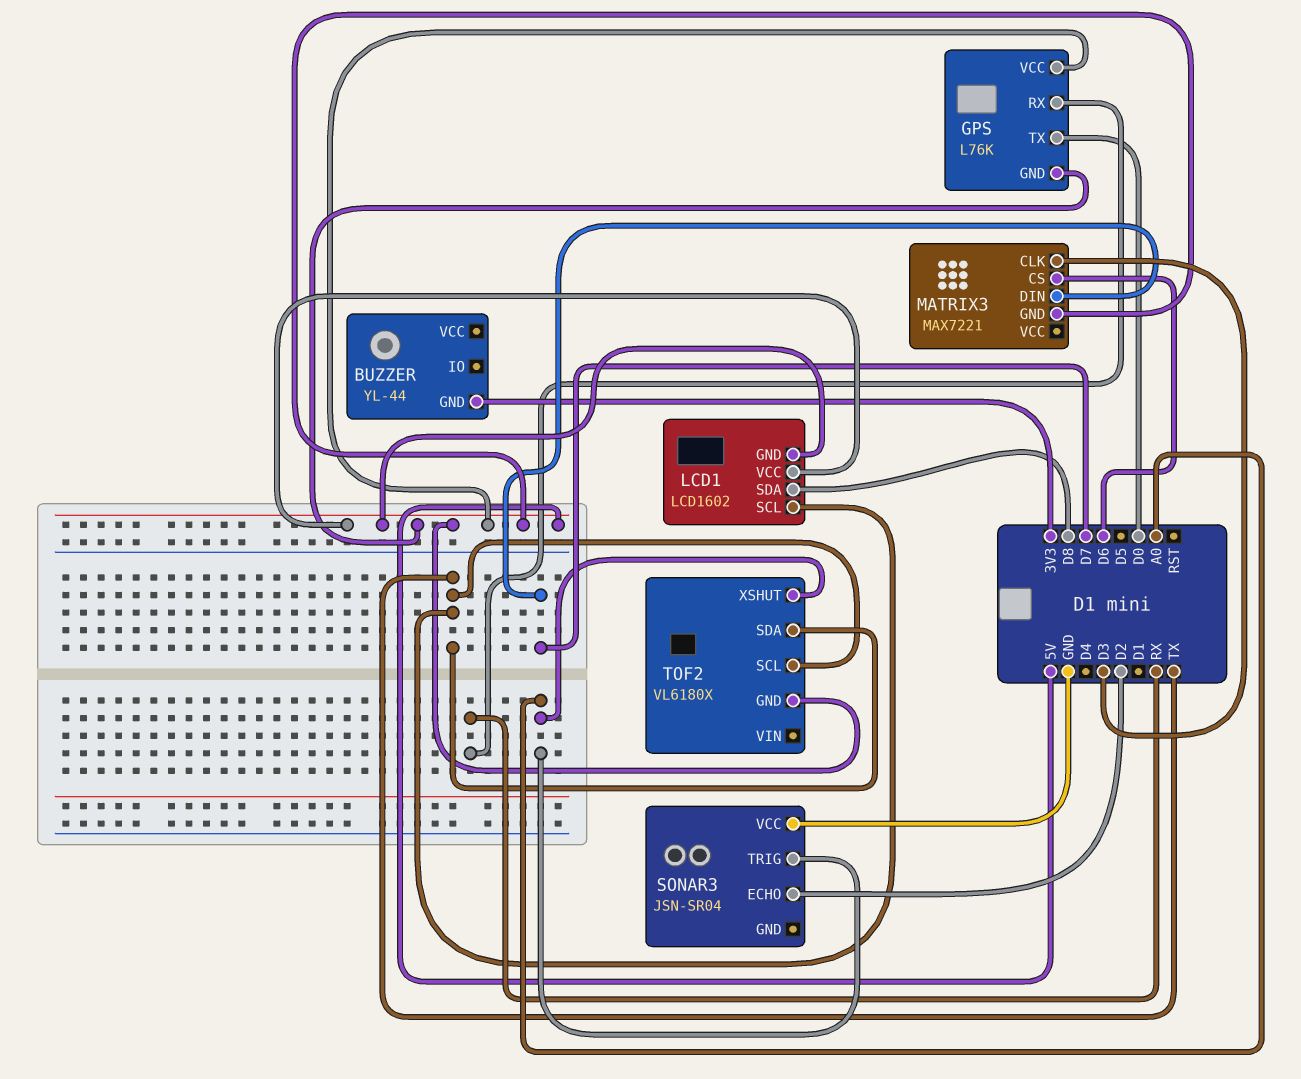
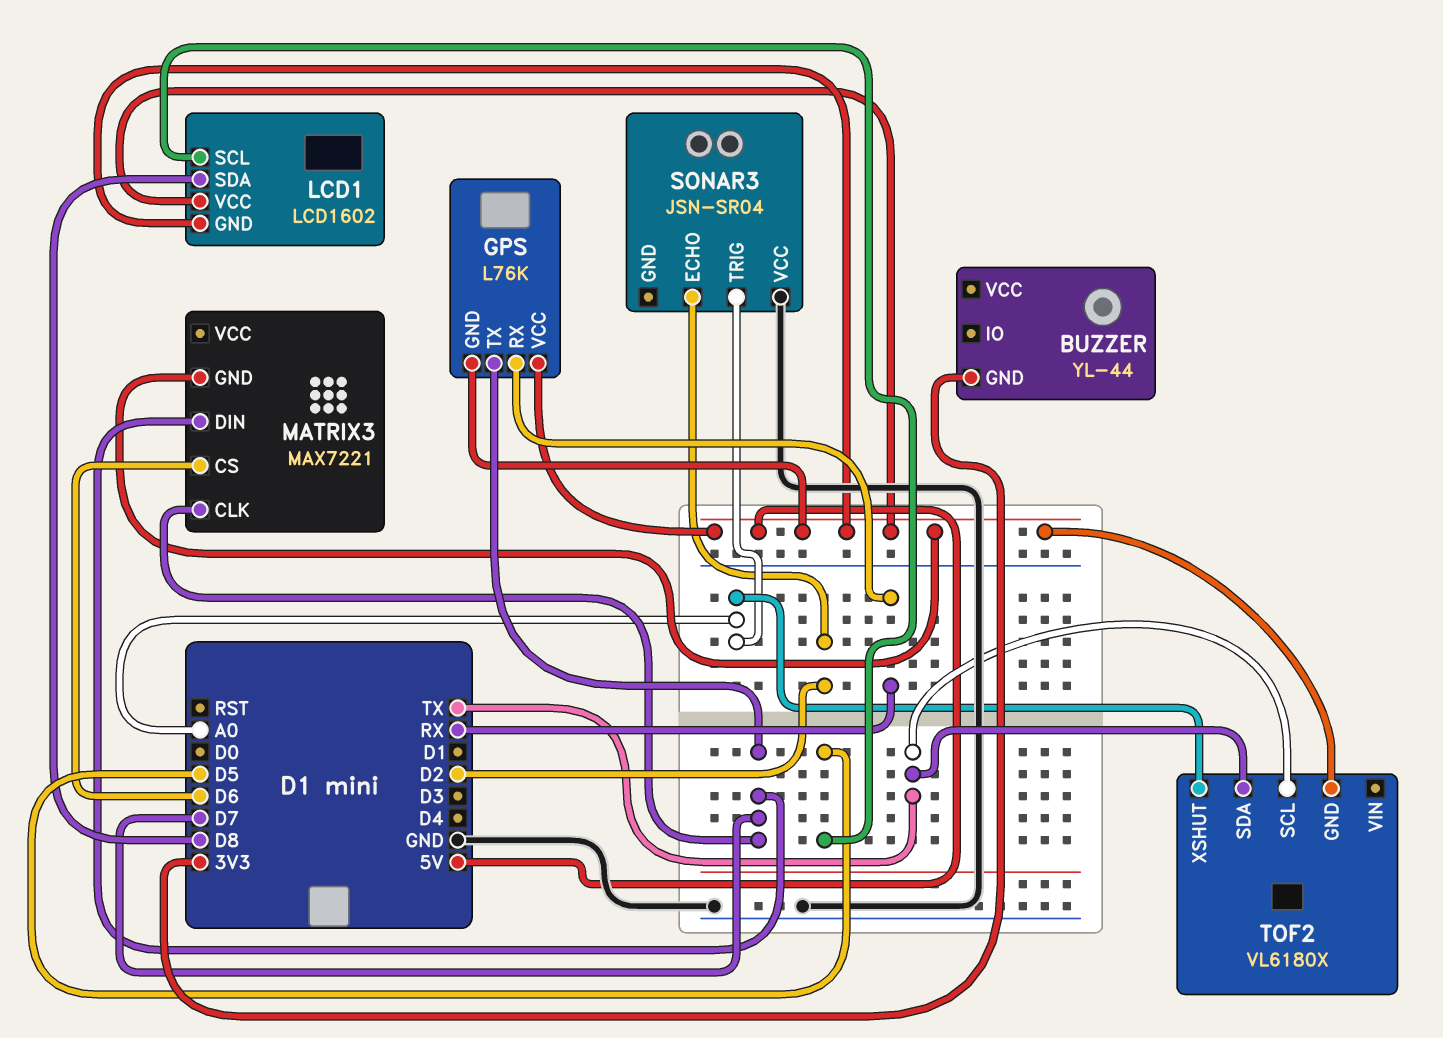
GPS pin TX: D0 -> D7
LCD1 pin SCL: TX -> D5
MATRIX3 pin CLK: D3 -> D7

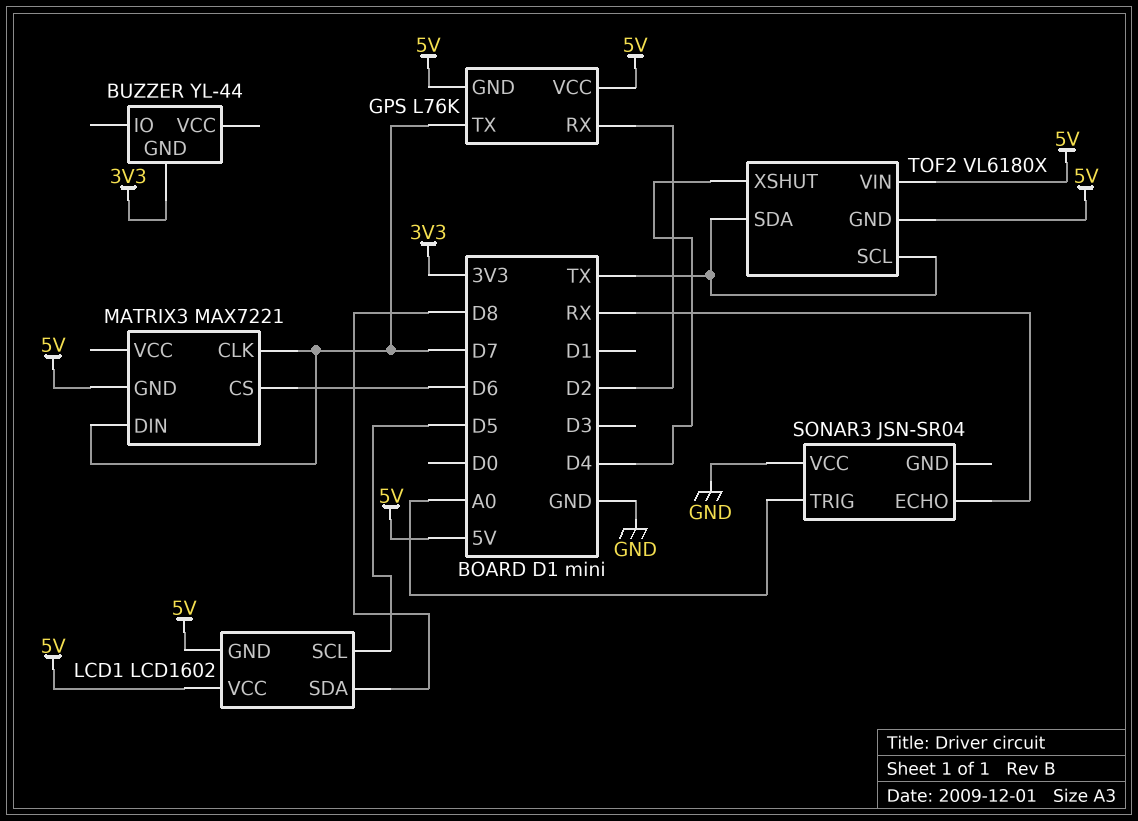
GPS pin RX: RX -> D2
SONAR3 pin ECHO: D2 -> RX
TOF2 pin VIN: none -> 5V
TOF2 pin XSHUT: A0 -> D4

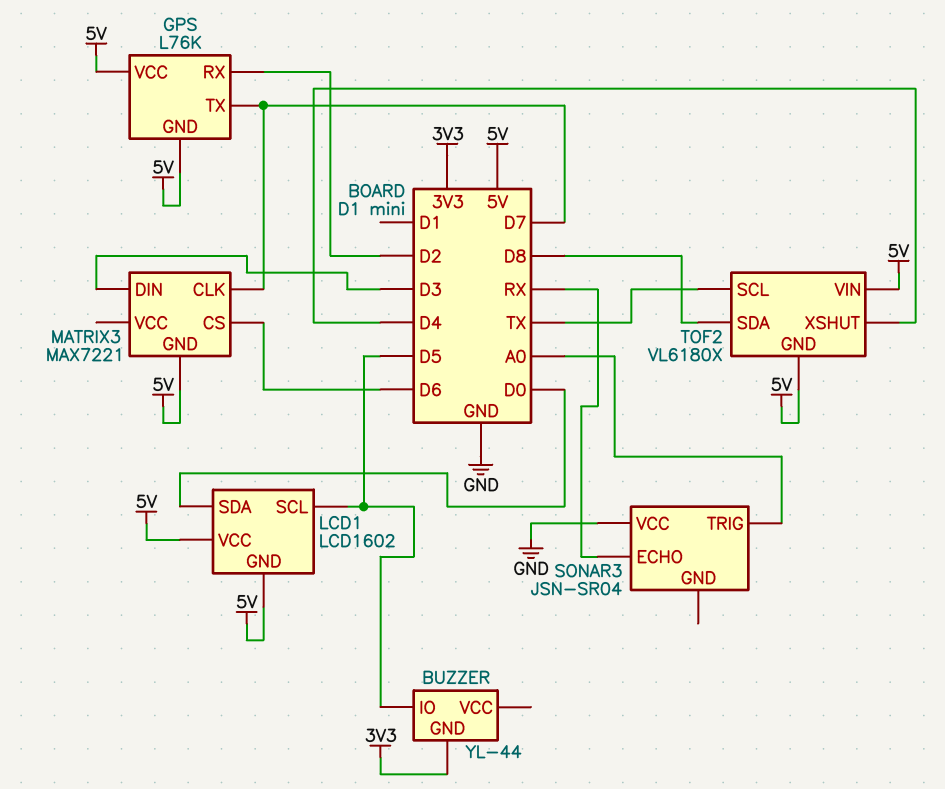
BUZZER pin IO: none -> D5
LCD1 pin SDA: D8 -> D0
MATRIX3 pin DIN: D7 -> D3
TOF2 pin SDA: TX -> D8

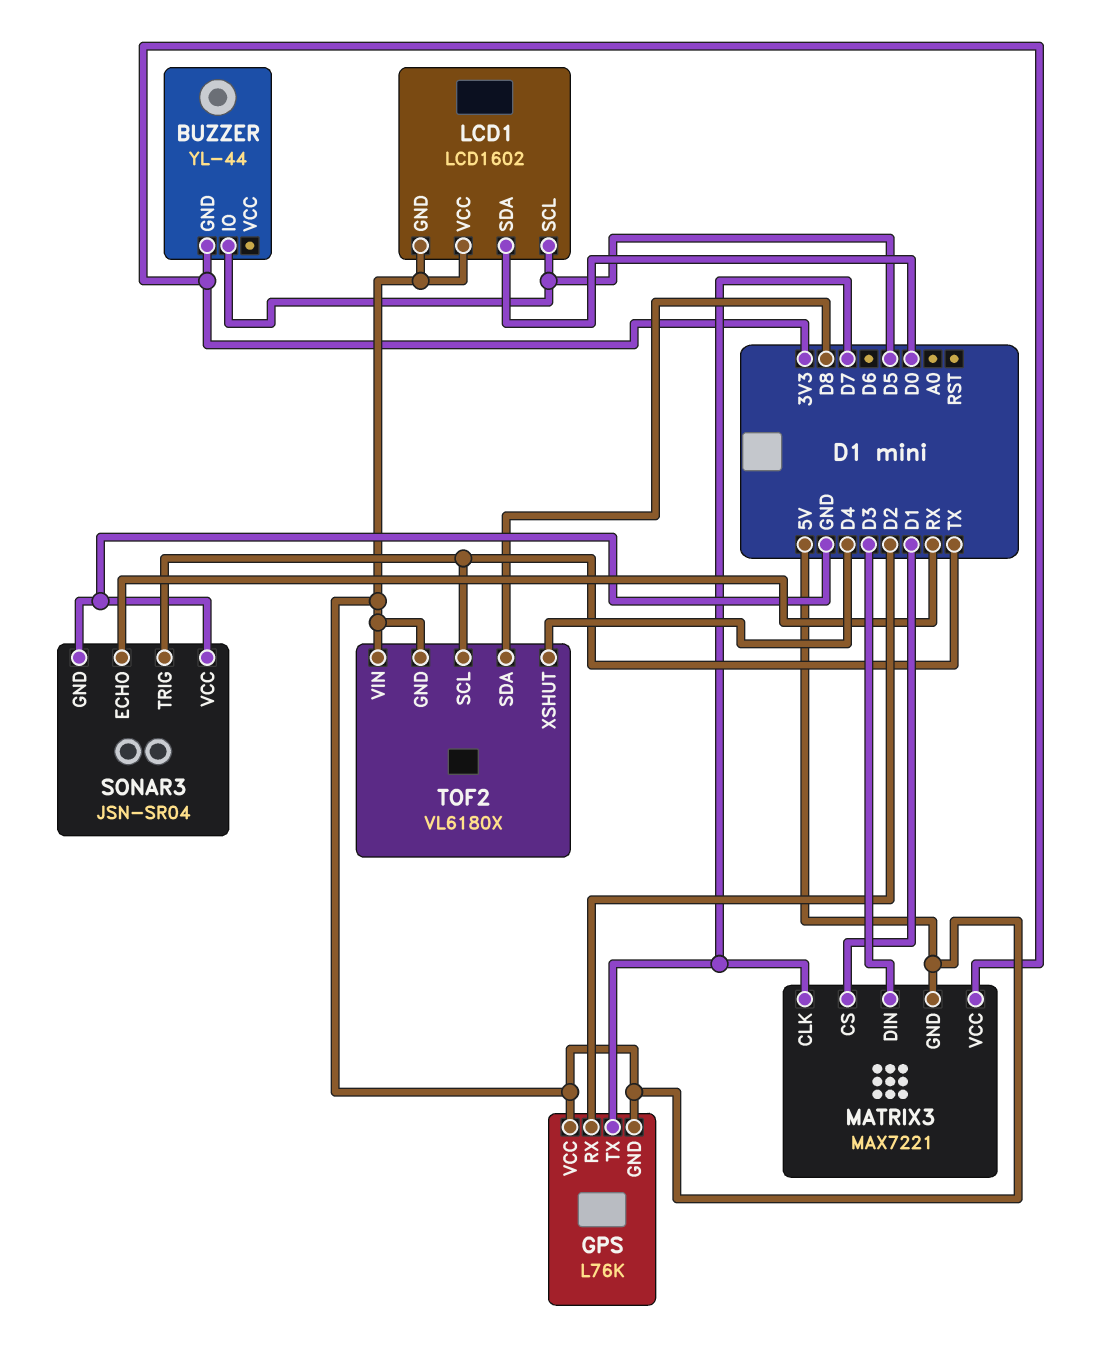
MATRIX3 pin CS: D6 -> D1
MATRIX3 pin VCC: none -> 3V3
SONAR3 pin GND: none -> GND
SONAR3 pin TRIG: A0 -> TX

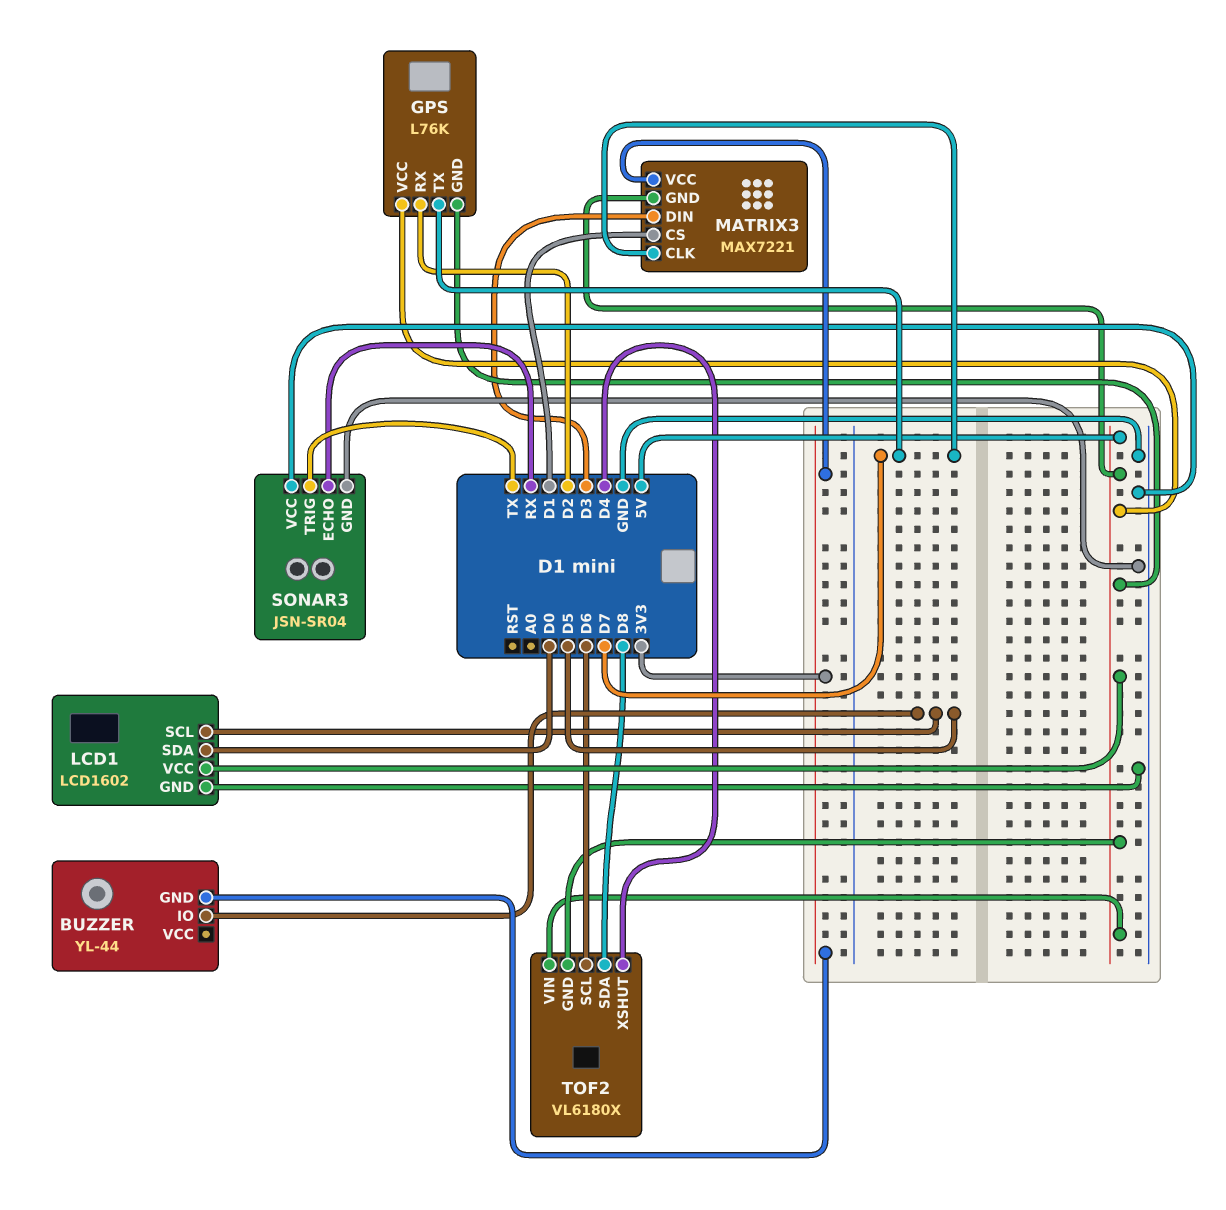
LCD1 pin GND: 5V -> GND
TOF2 pin SCL: TX -> D6

